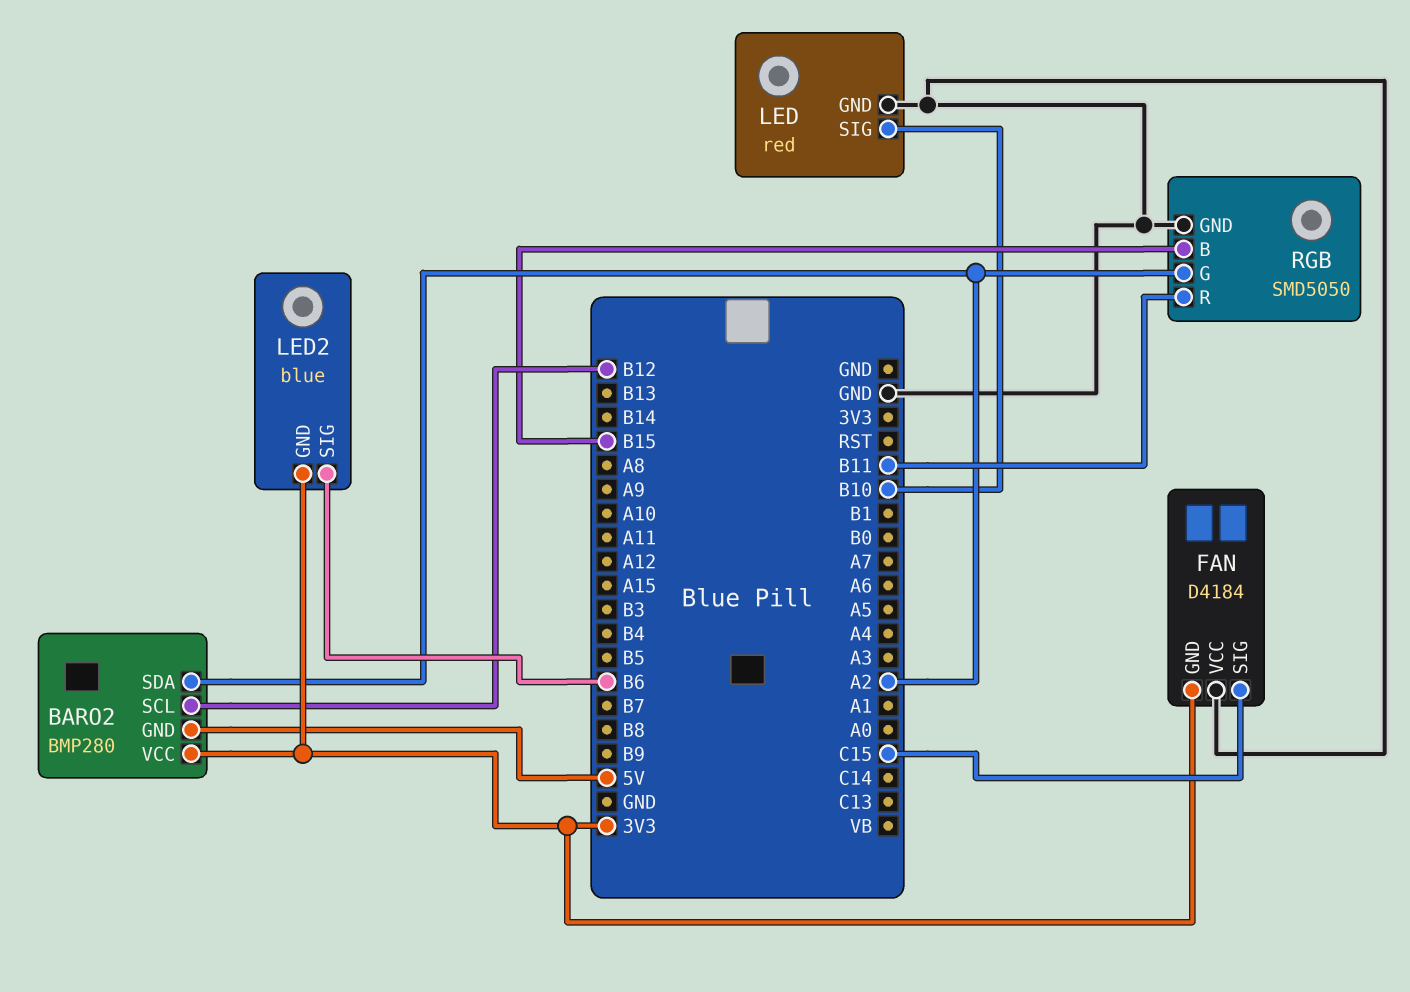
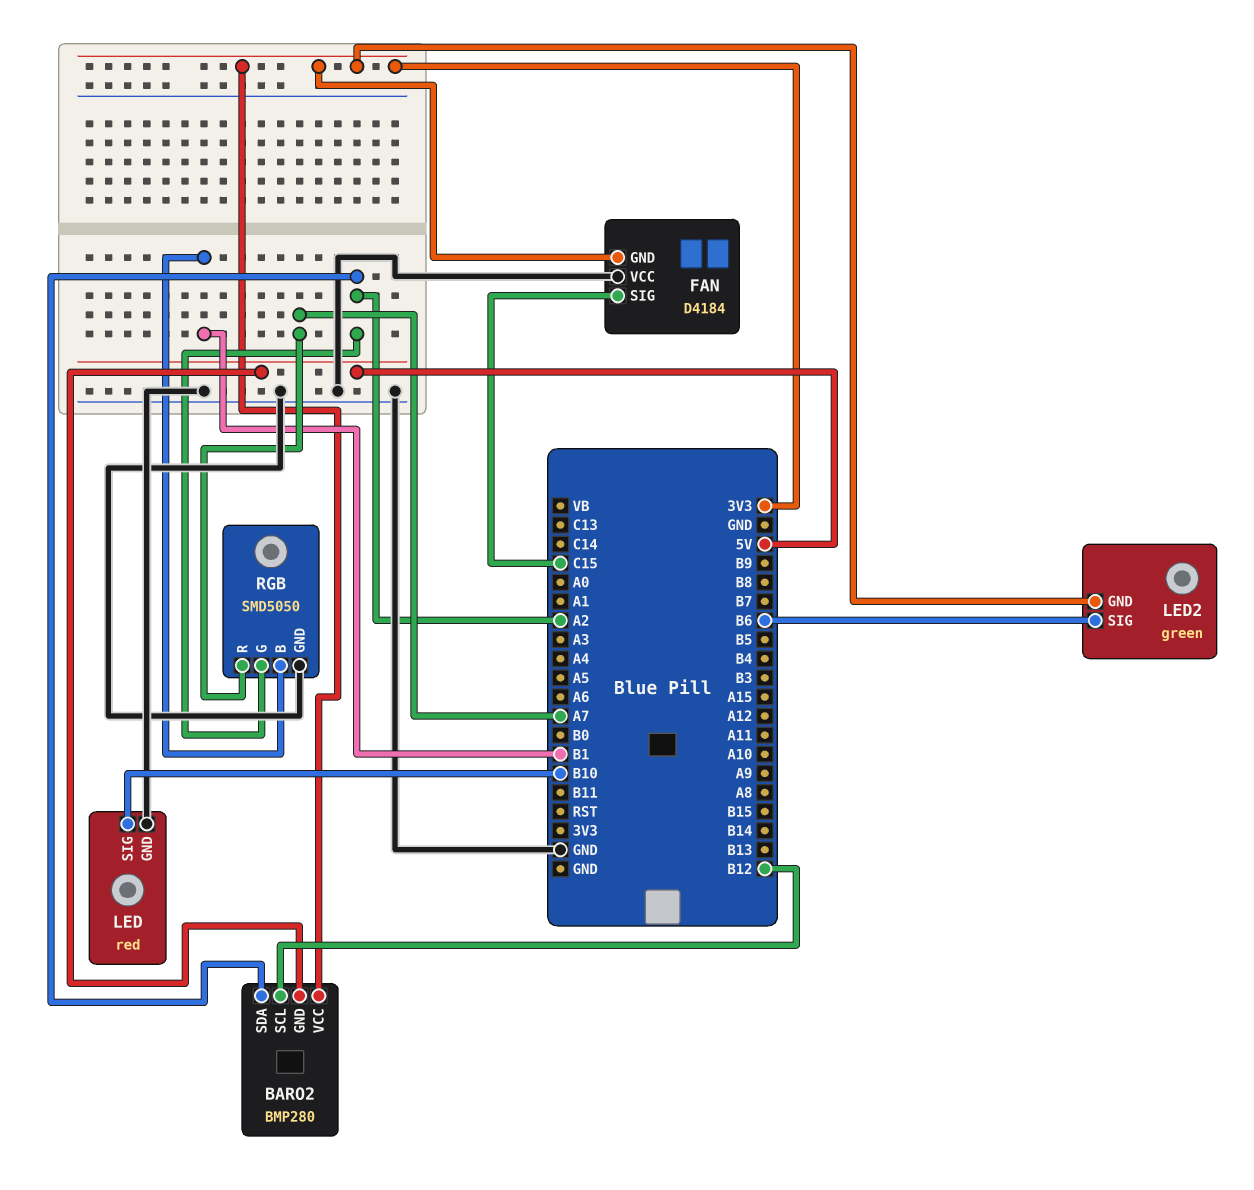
LED2: blue -> green
RGB pin B: B15 -> B1
RGB pin R: B11 -> A7

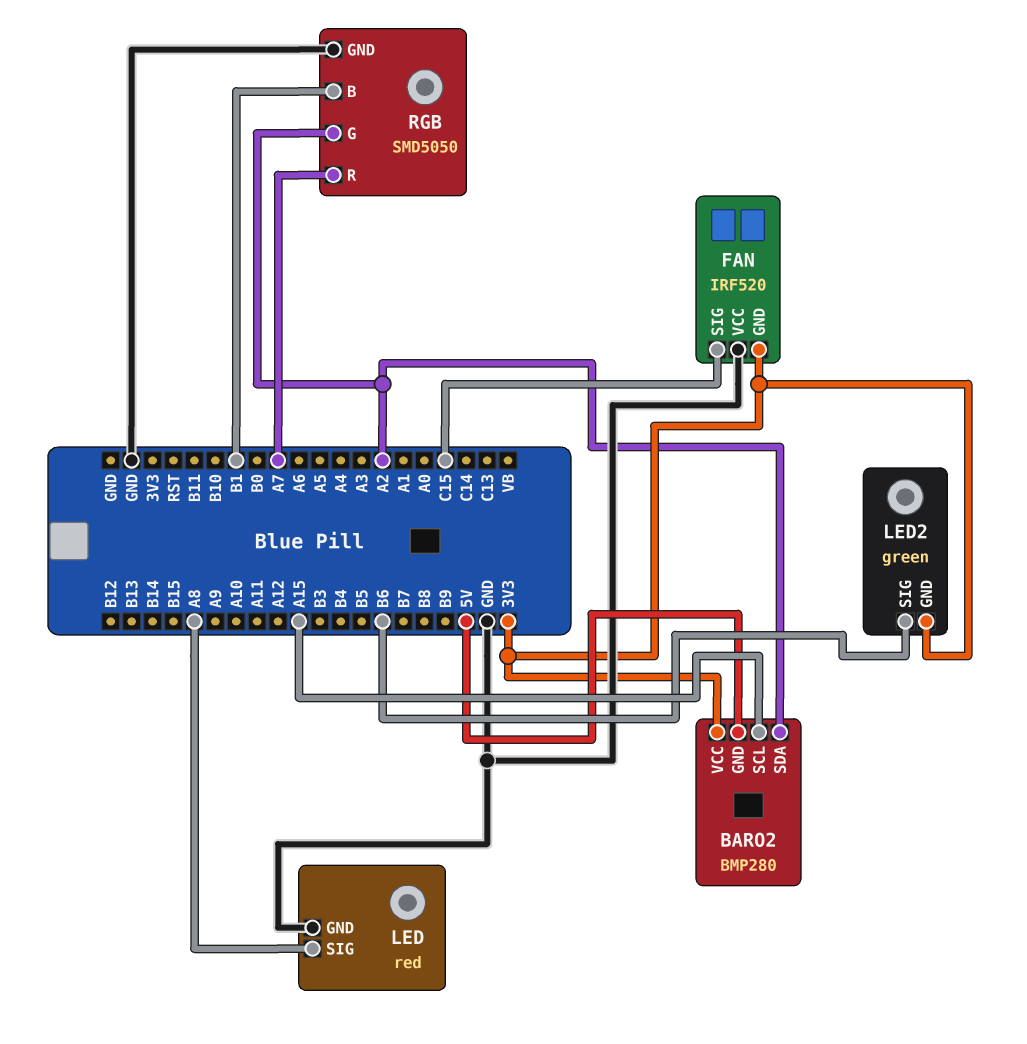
BARO2 pin SCL: B12 -> A15
FAN: D4184 -> IRF520
LED pin SIG: B10 -> A8

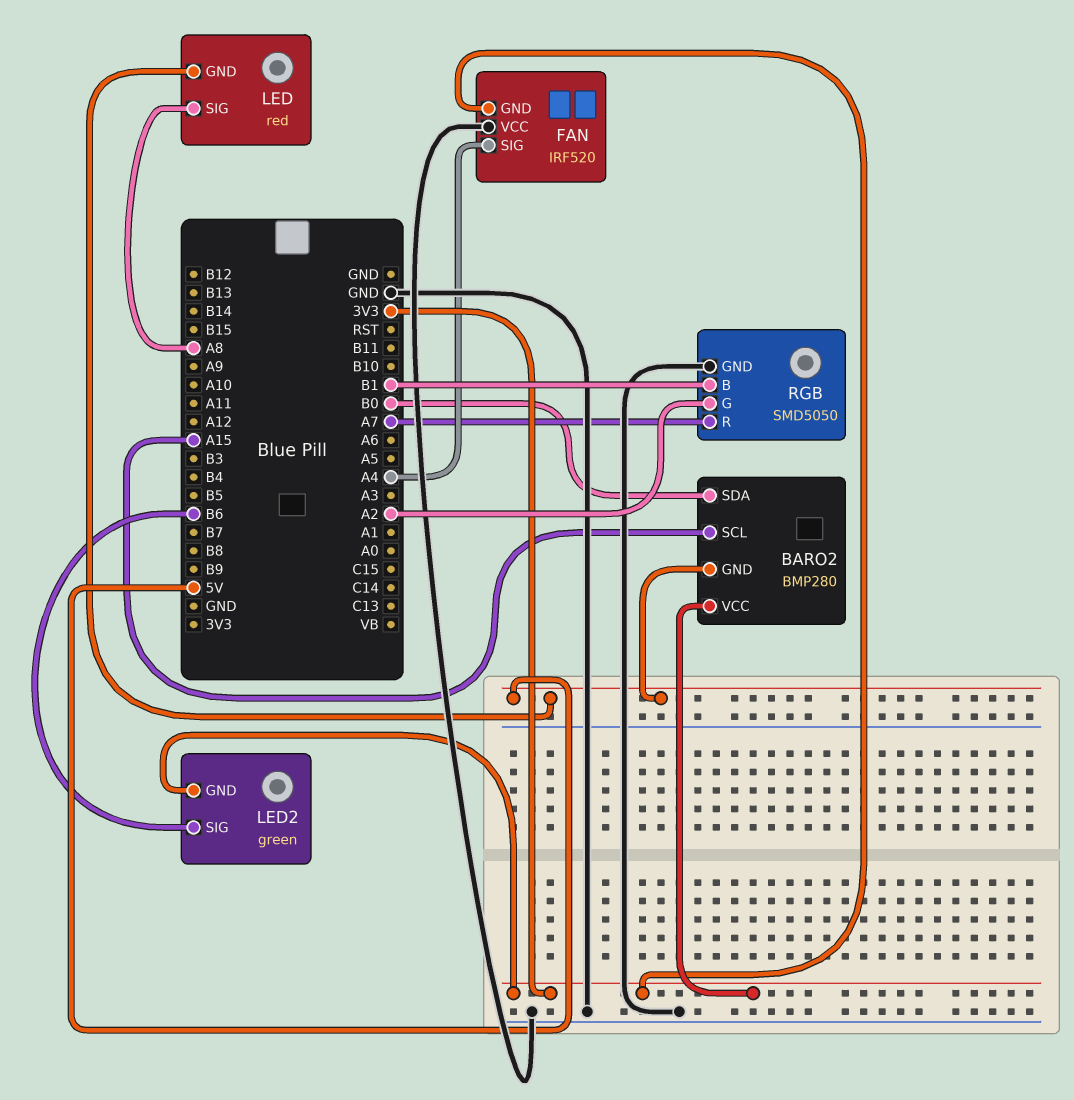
BARO2 pin SDA: A2 -> B0
FAN pin SIG: C15 -> A4
LED pin GND: GND -> 5V

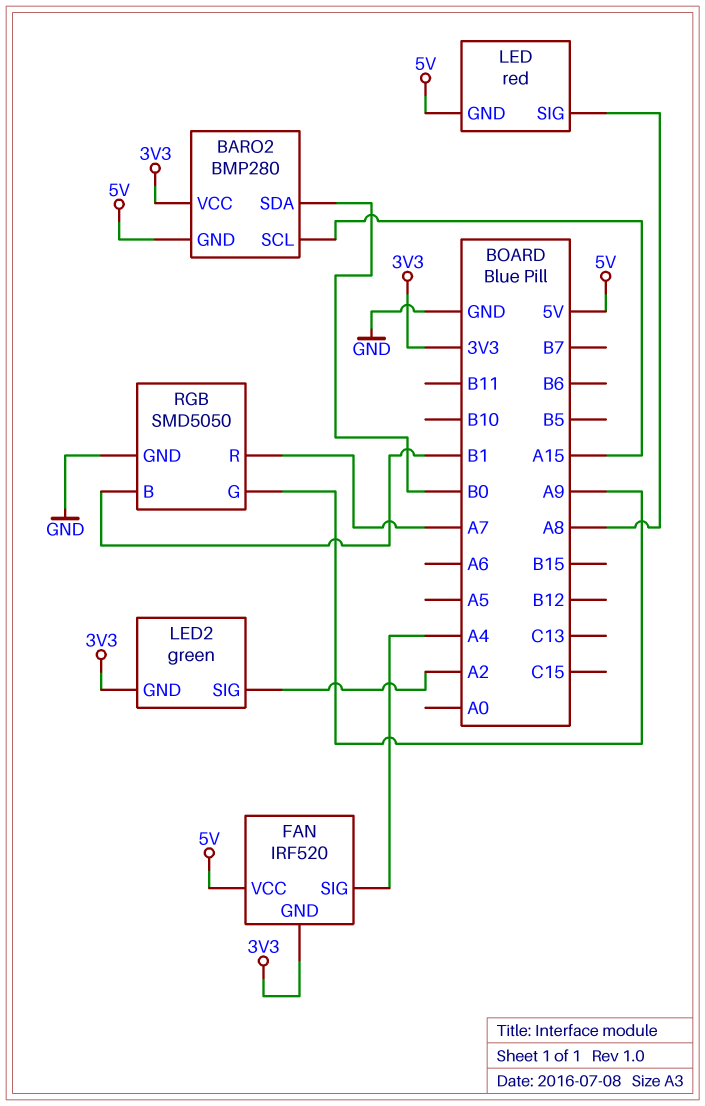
FAN pin VCC: GND -> 5V
LED2 pin SIG: B6 -> A2
RGB pin G: A2 -> A9

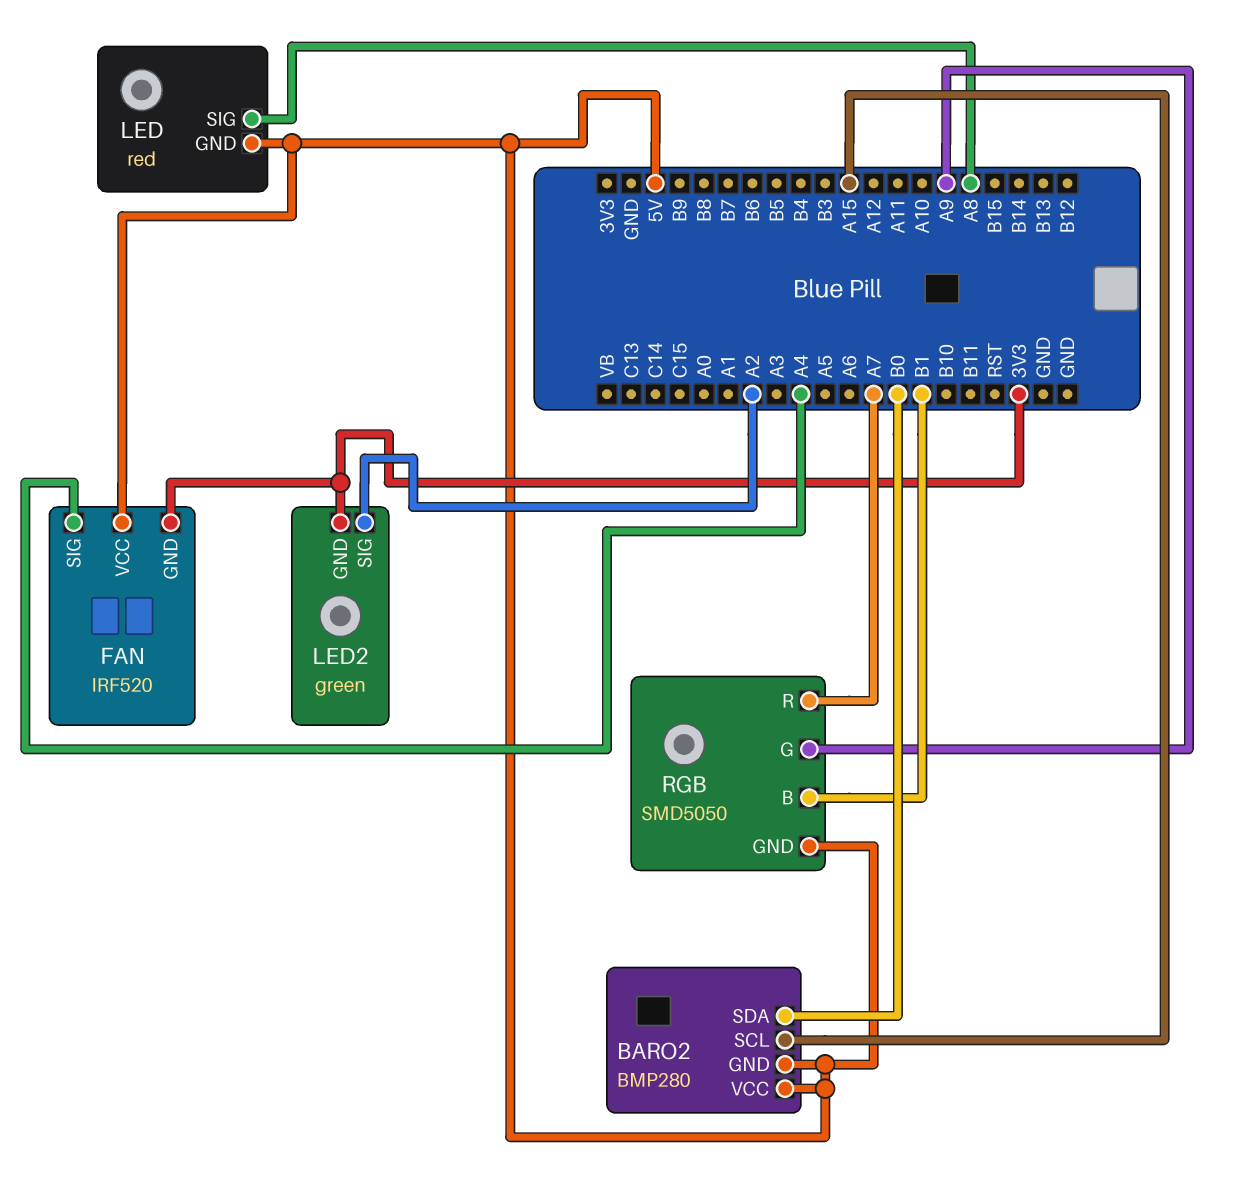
BARO2 pin VCC: 3V3 -> 5V
RGB pin GND: GND -> 5V

